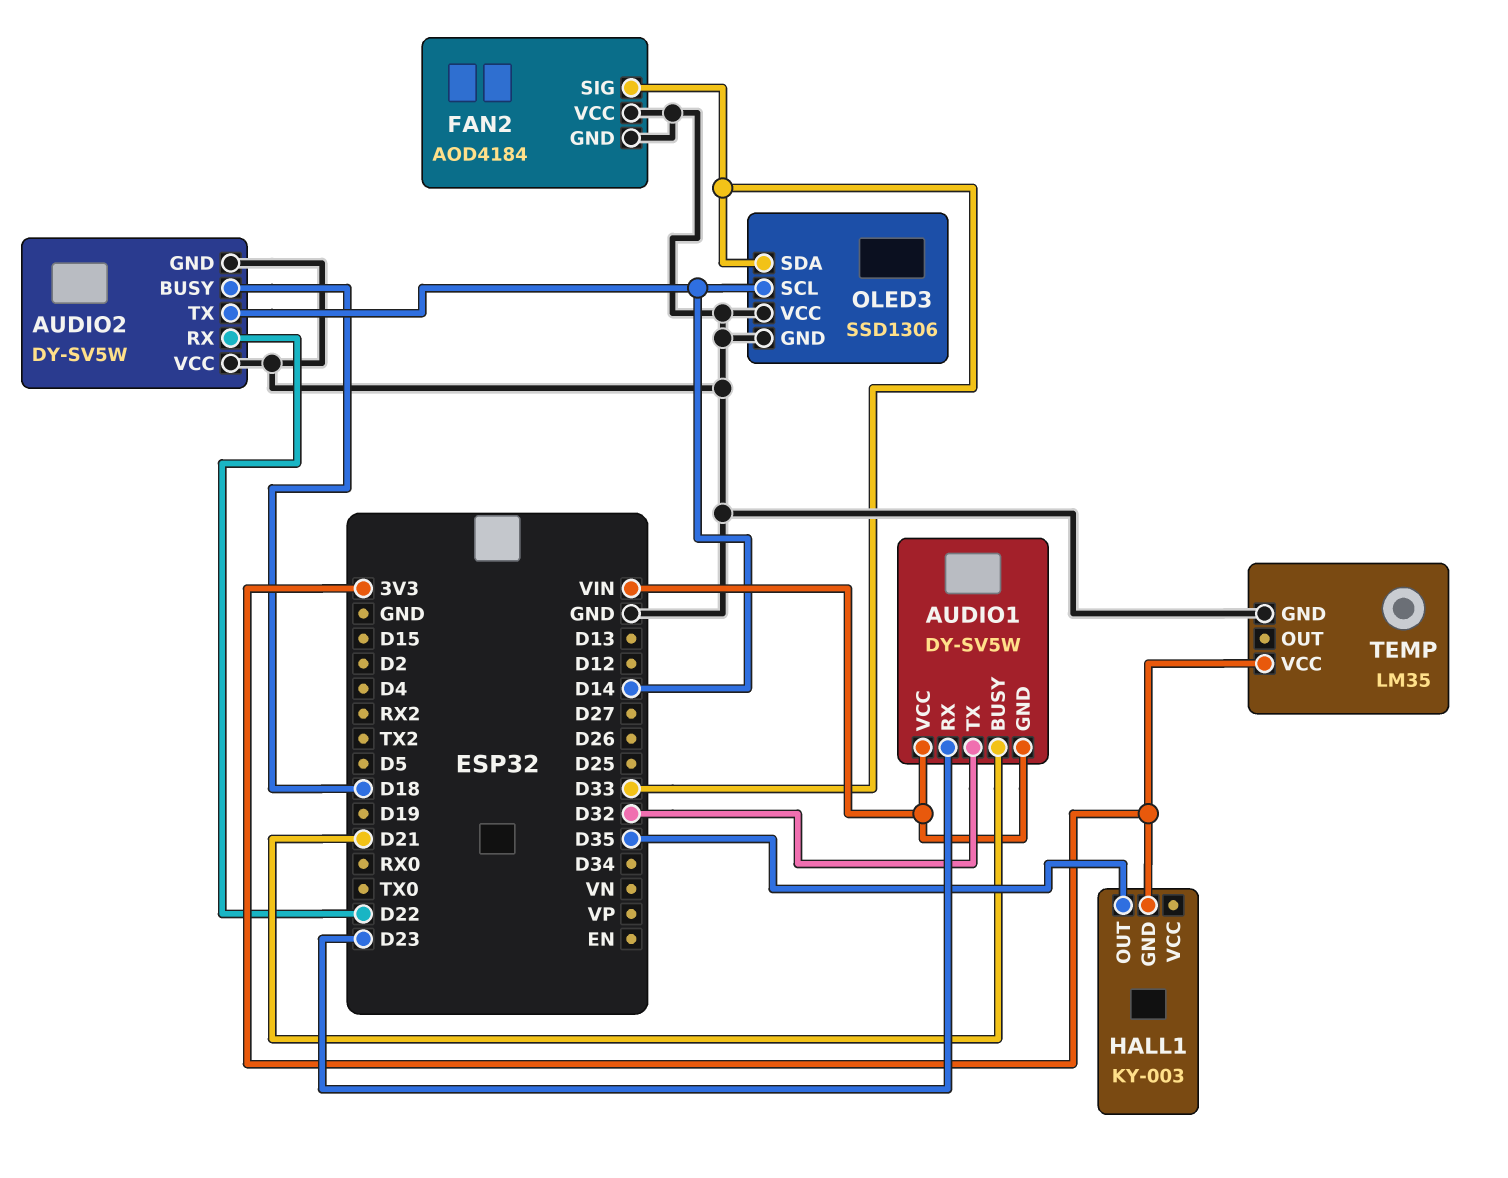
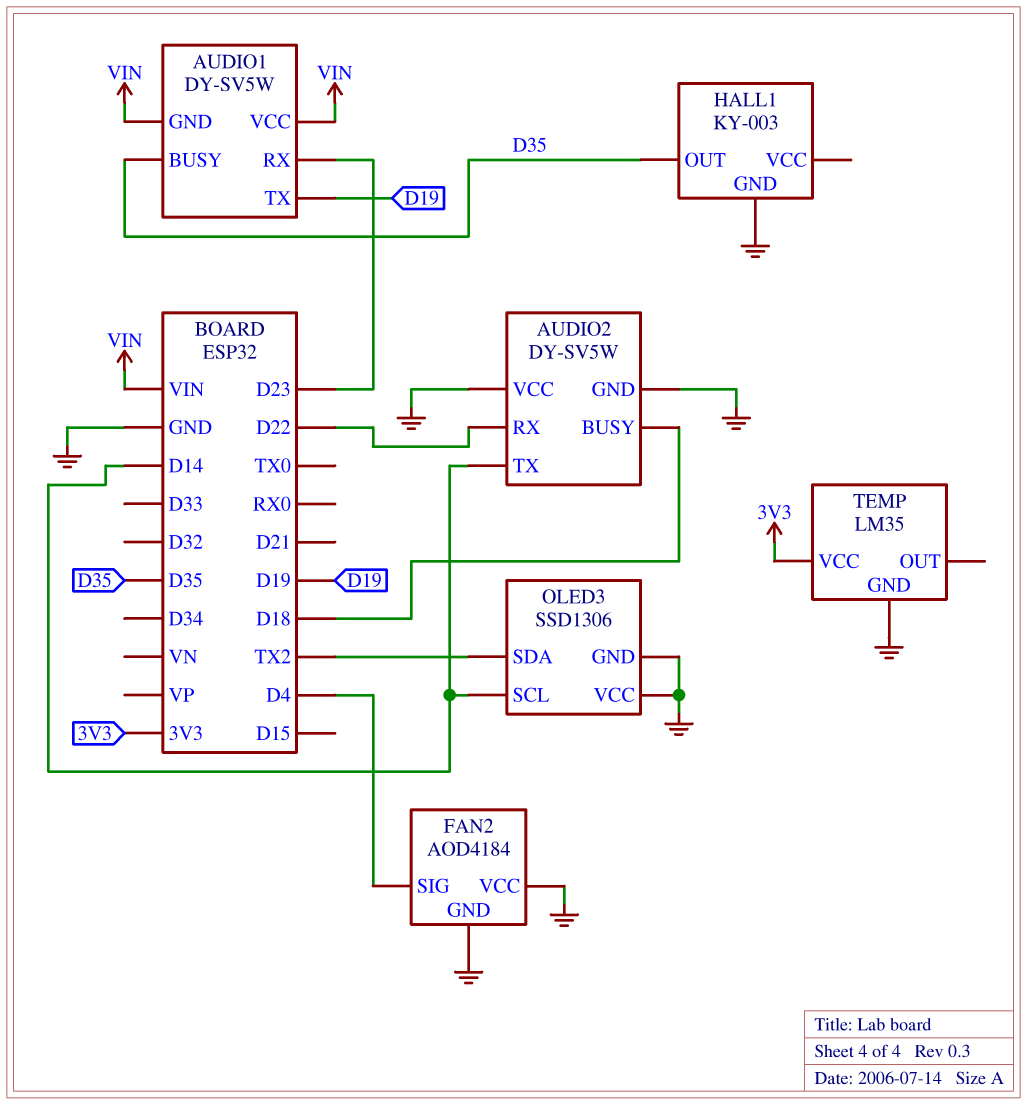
AUDIO1 pin BUSY: D21 -> D35
AUDIO1 pin TX: D32 -> D19
FAN2 pin SIG: D33 -> D4
HALL1 pin GND: 3V3 -> GND
OLED3 pin SDA: D33 -> TX2

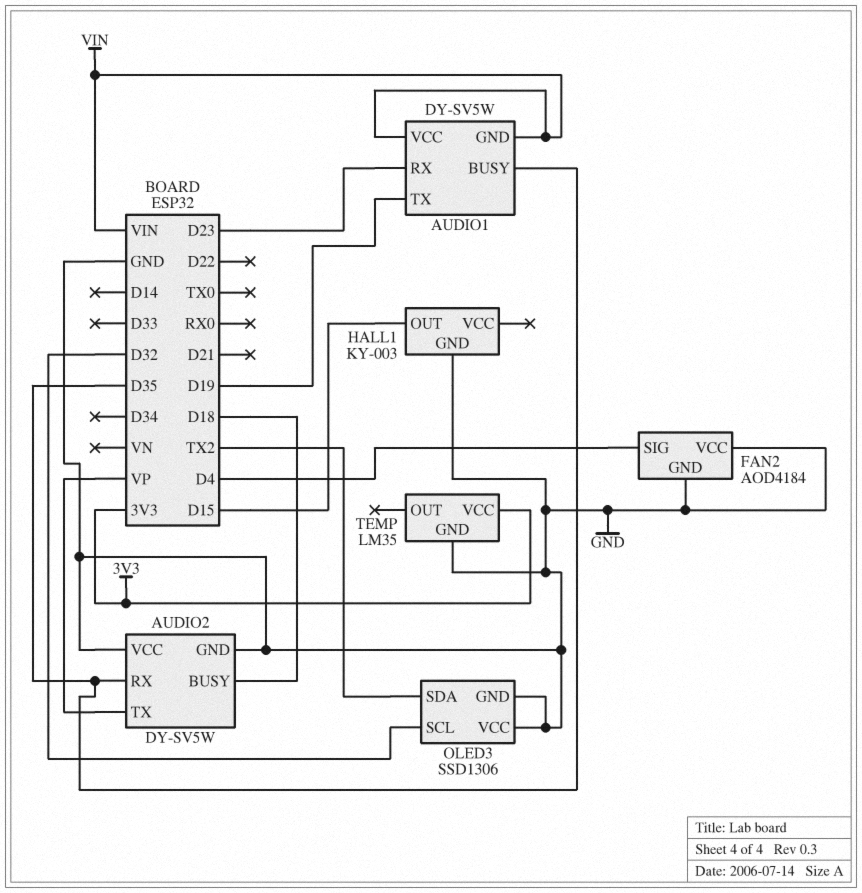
AUDIO2 pin RX: D22 -> D35
AUDIO2 pin TX: D14 -> VP
HALL1 pin OUT: D35 -> D15
OLED3 pin SCL: D14 -> D32

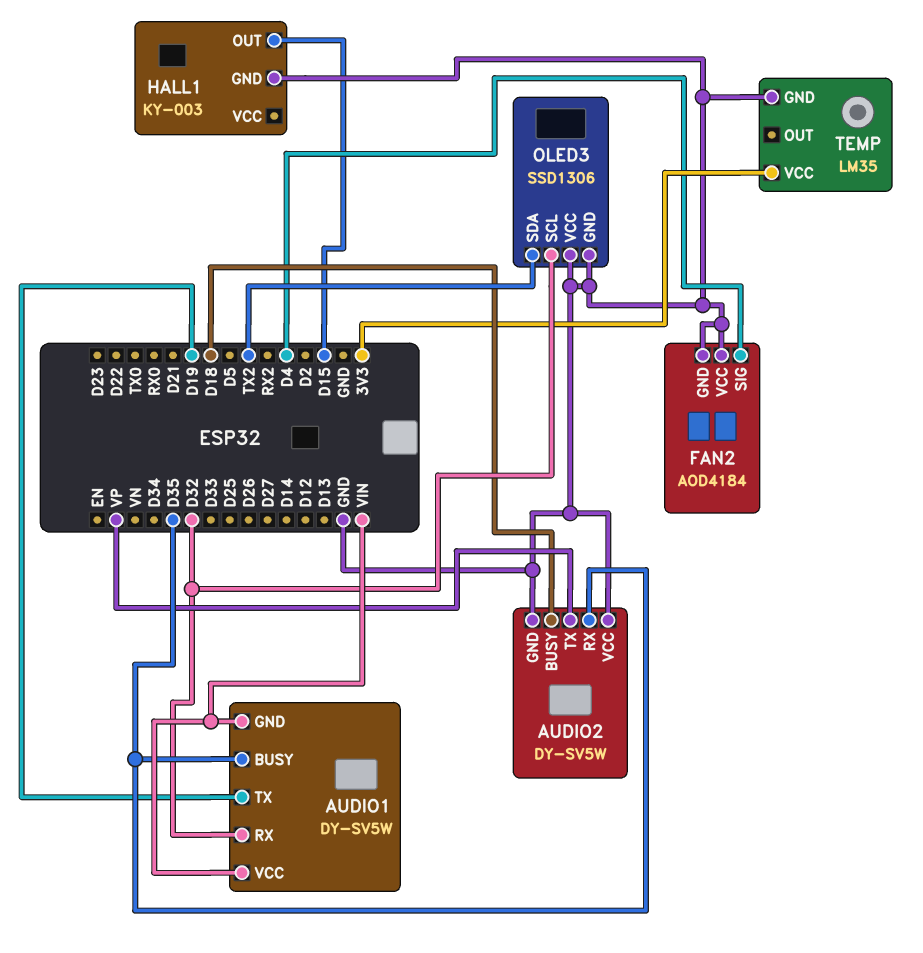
AUDIO1 pin RX: D23 -> D32

